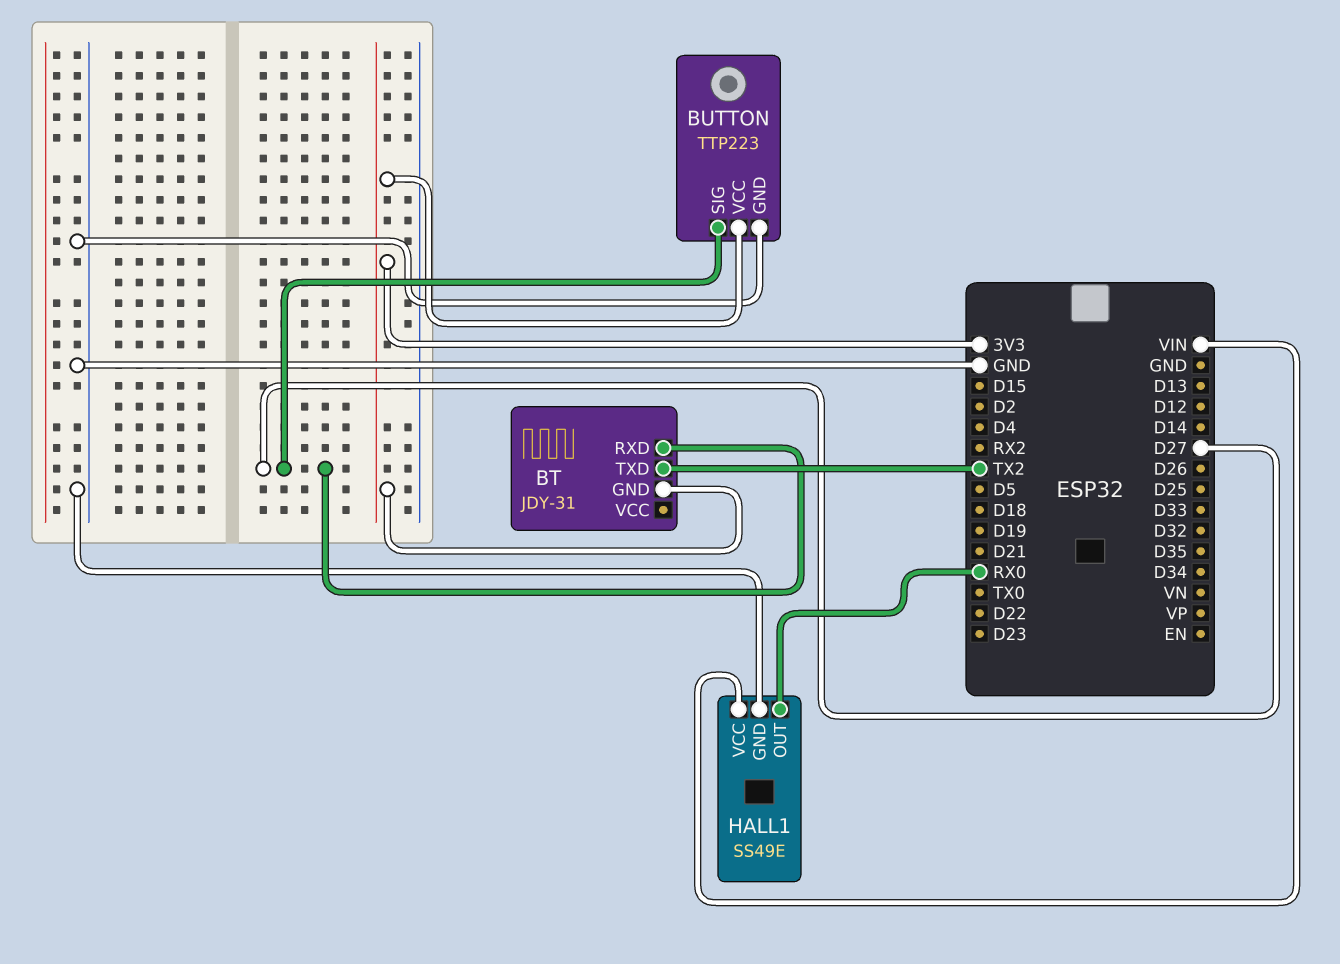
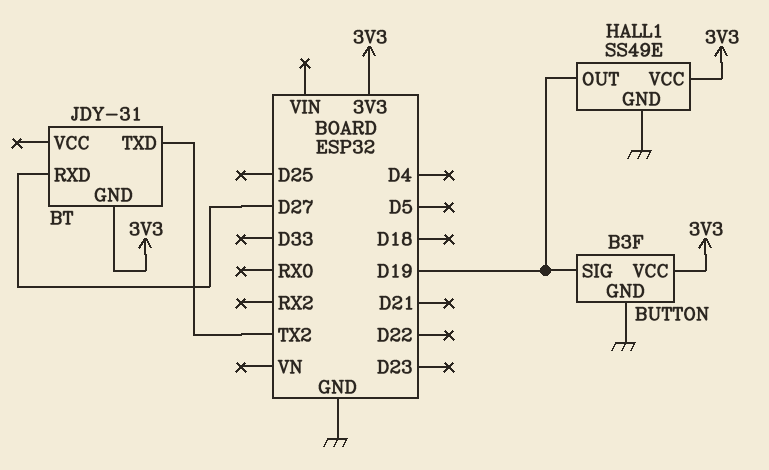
BUTTON: TTP223 -> B3F
BUTTON pin SIG: D27 -> D19
HALL1 pin OUT: RX0 -> D19
HALL1 pin VCC: VIN -> 3V3

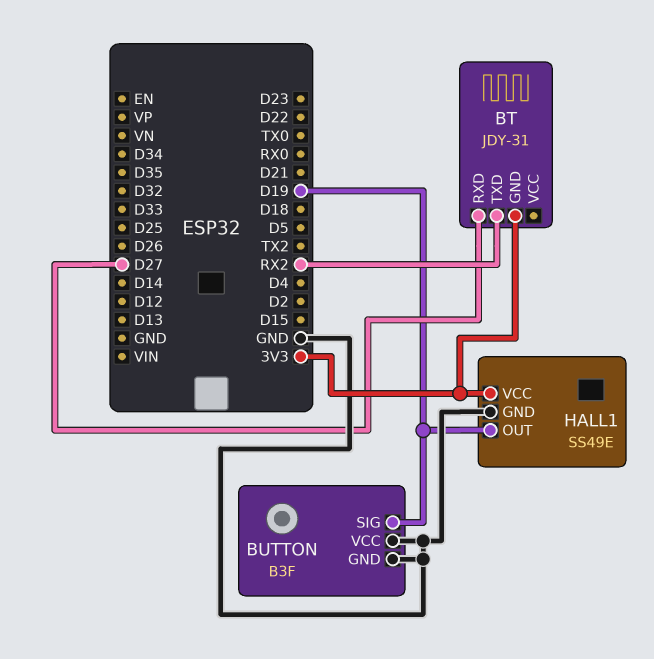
BT pin TXD: TX2 -> RX2
BUTTON pin VCC: 3V3 -> GND

